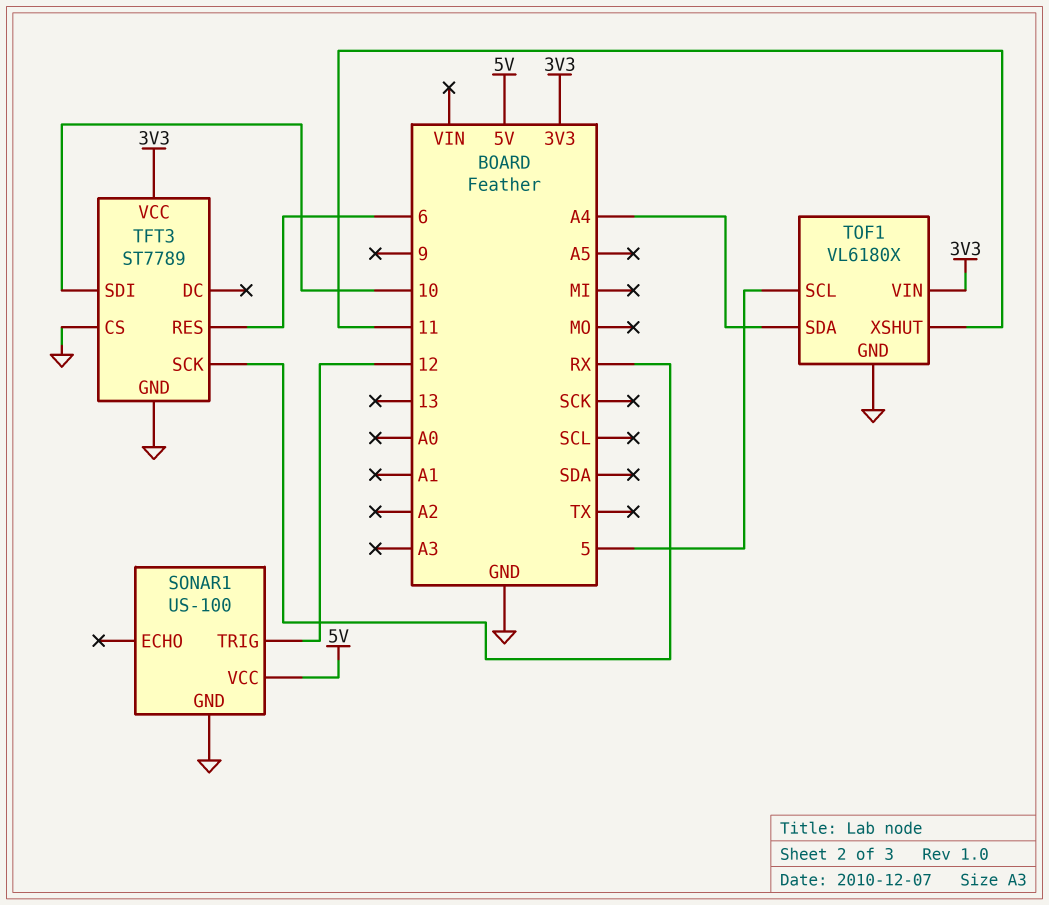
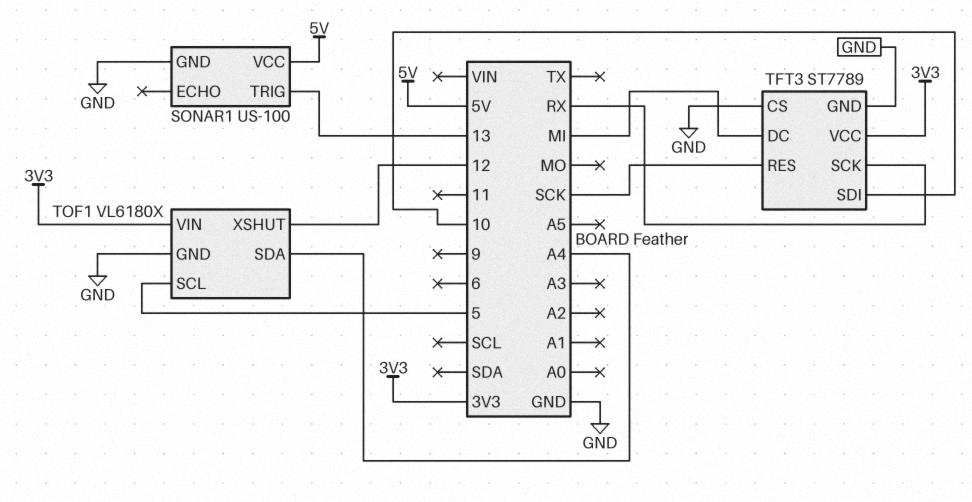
SONAR1 pin TRIG: 12 -> 13
TFT3 pin DC: none -> MI
TFT3 pin RES: 6 -> SCK
TOF1 pin XSHUT: 11 -> 12

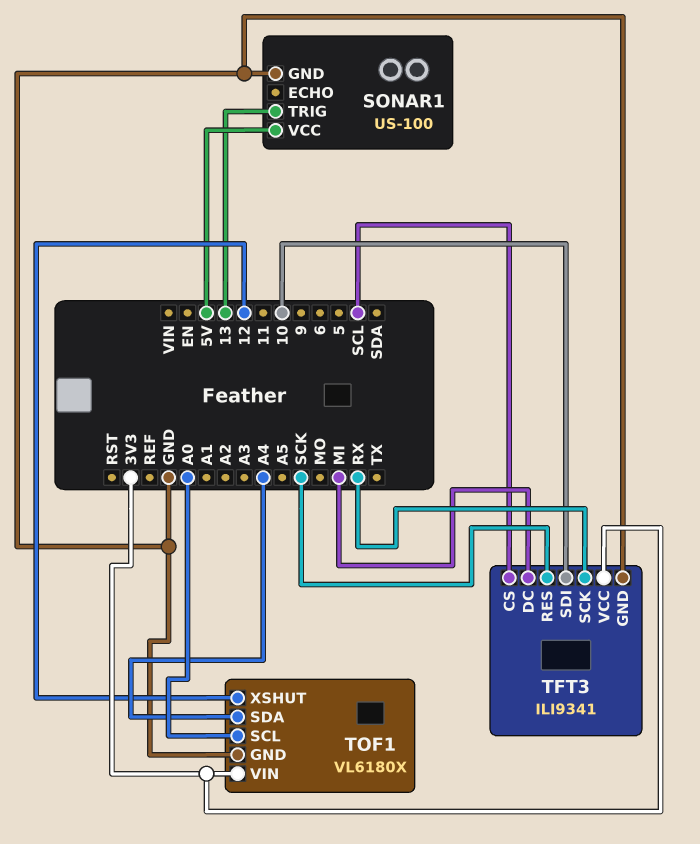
TFT3: ST7789 -> ILI9341
TFT3 pin CS: GND -> SCL
TOF1 pin SCL: 5 -> A0

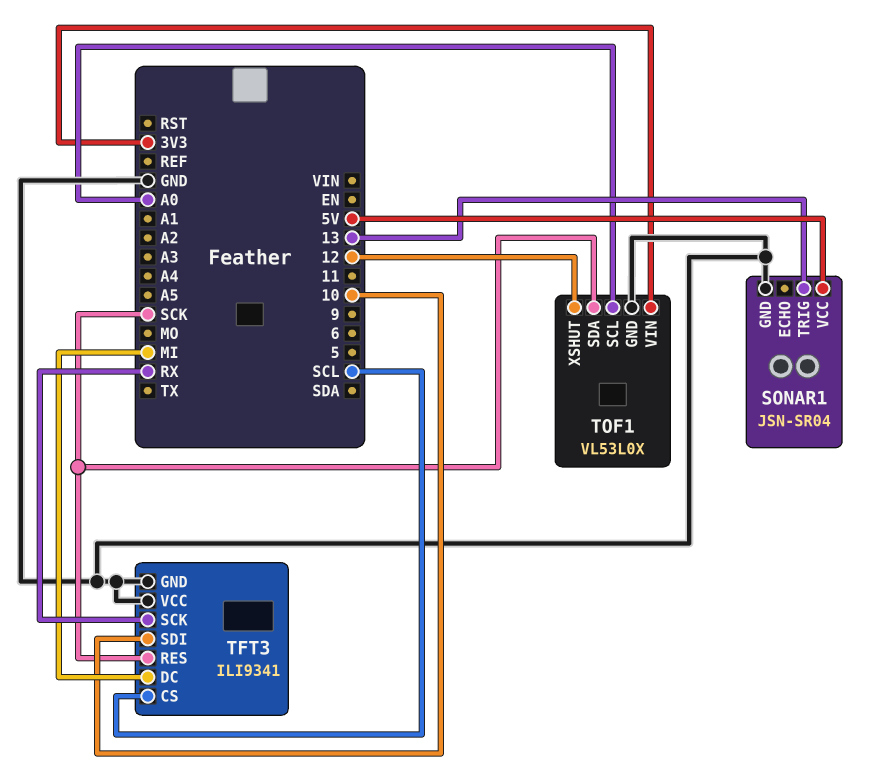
SONAR1: US-100 -> JSN-SR04
TFT3 pin VCC: 3V3 -> GND
TOF1: VL6180X -> VL53L0X
TOF1 pin SDA: A4 -> SCK

